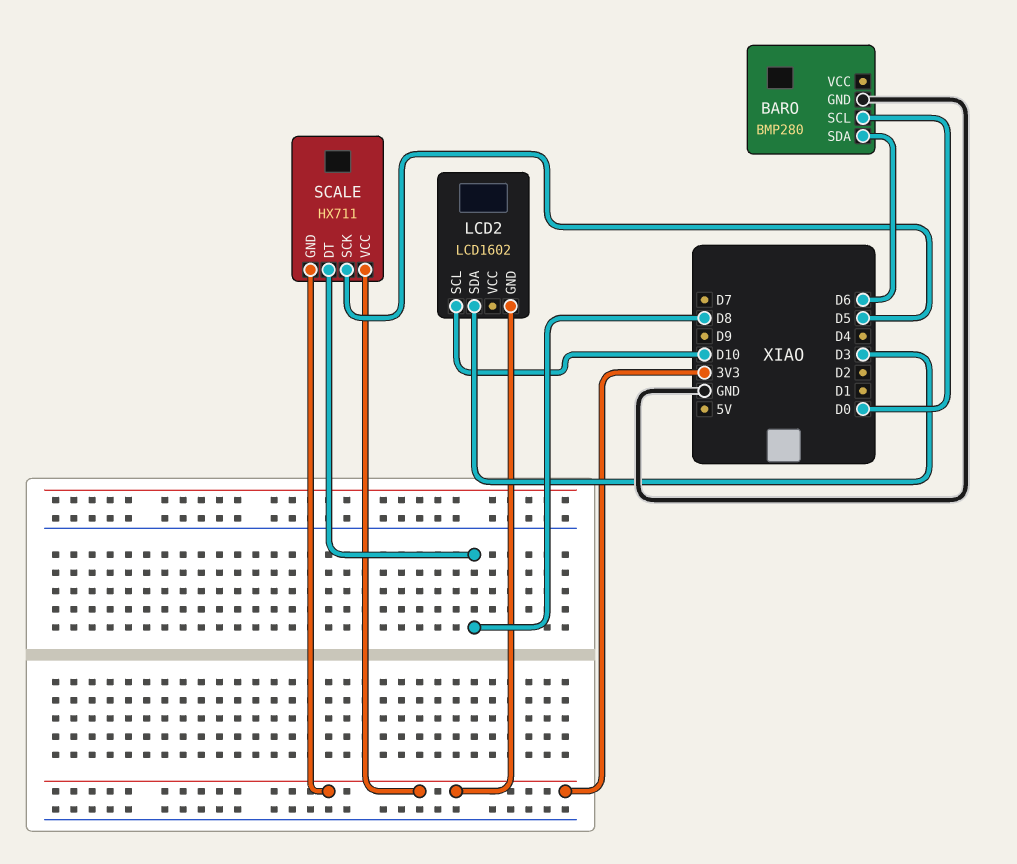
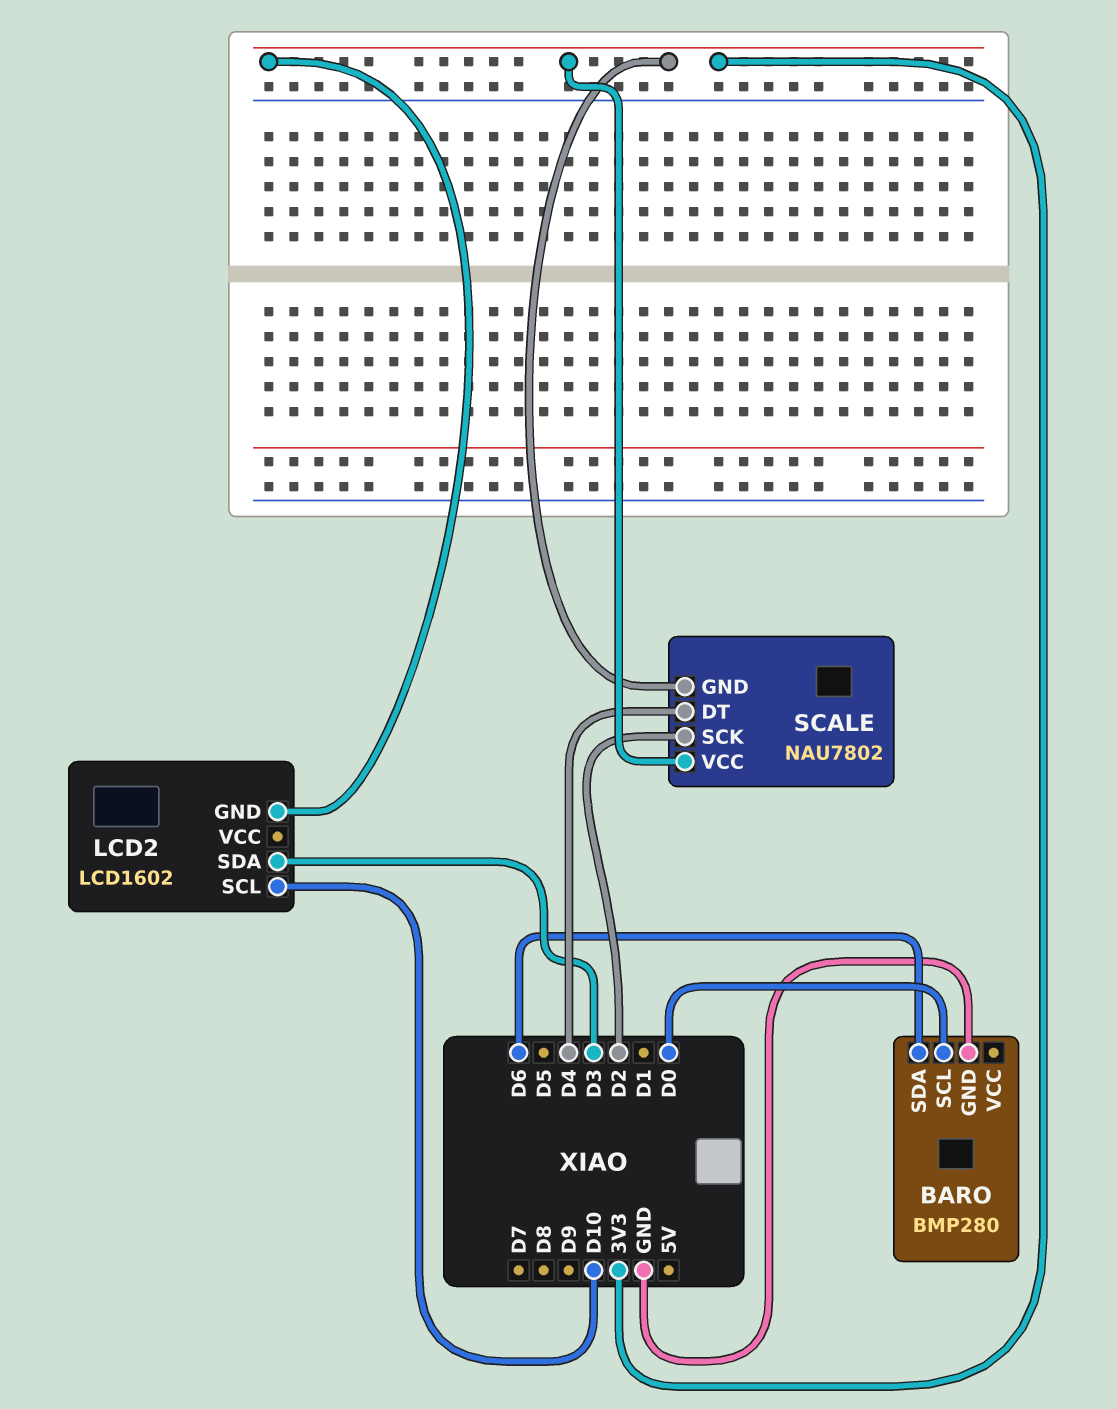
SCALE: HX711 -> NAU7802
SCALE pin DT: D8 -> D4
SCALE pin SCK: D5 -> D2

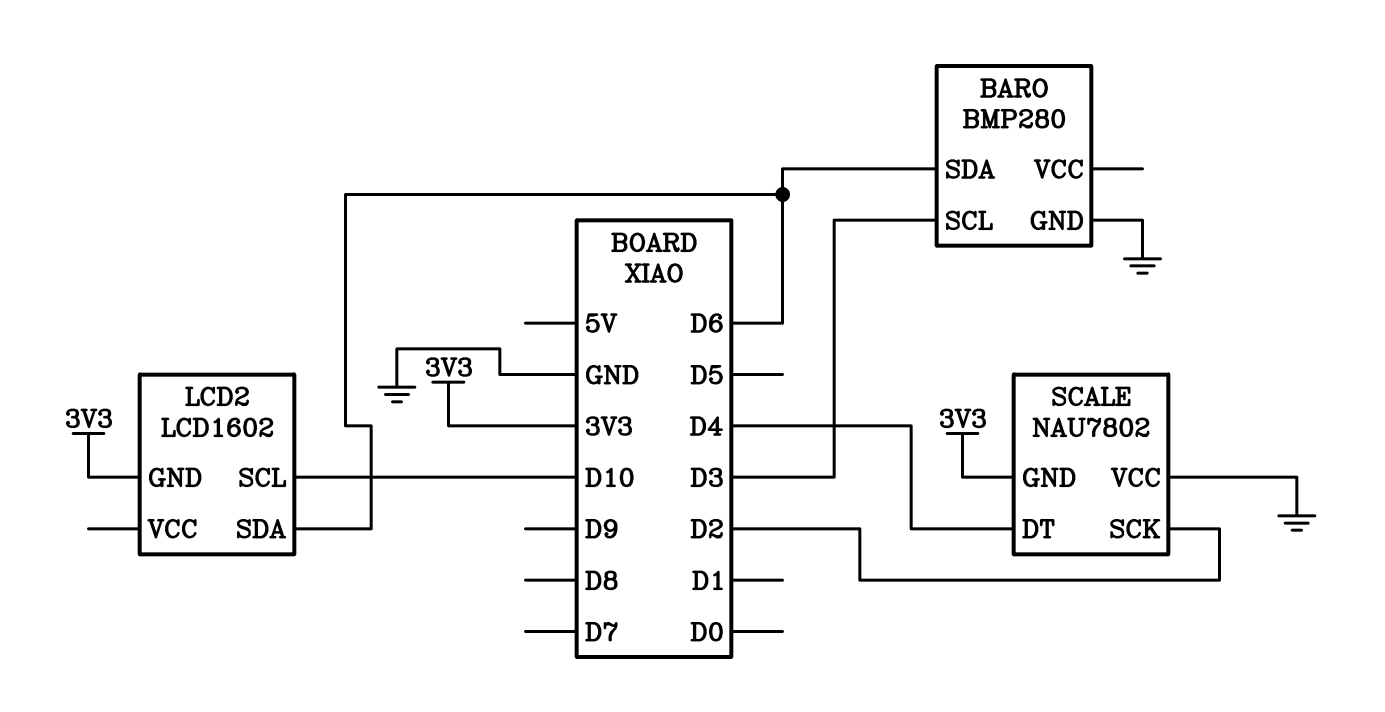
BARO pin SCL: D0 -> D3
LCD2 pin SDA: D3 -> D6
SCALE pin VCC: 3V3 -> GND

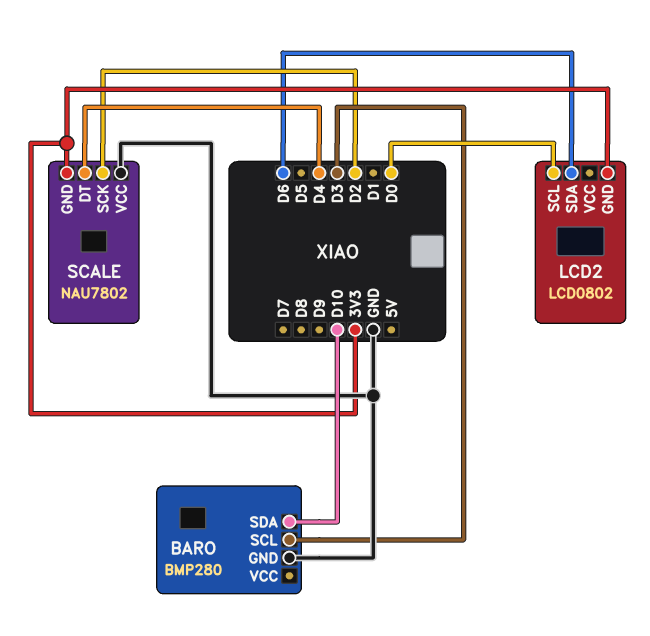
BARO pin SDA: D6 -> D10
LCD2: LCD1602 -> LCD0802
LCD2 pin SCL: D10 -> D0

